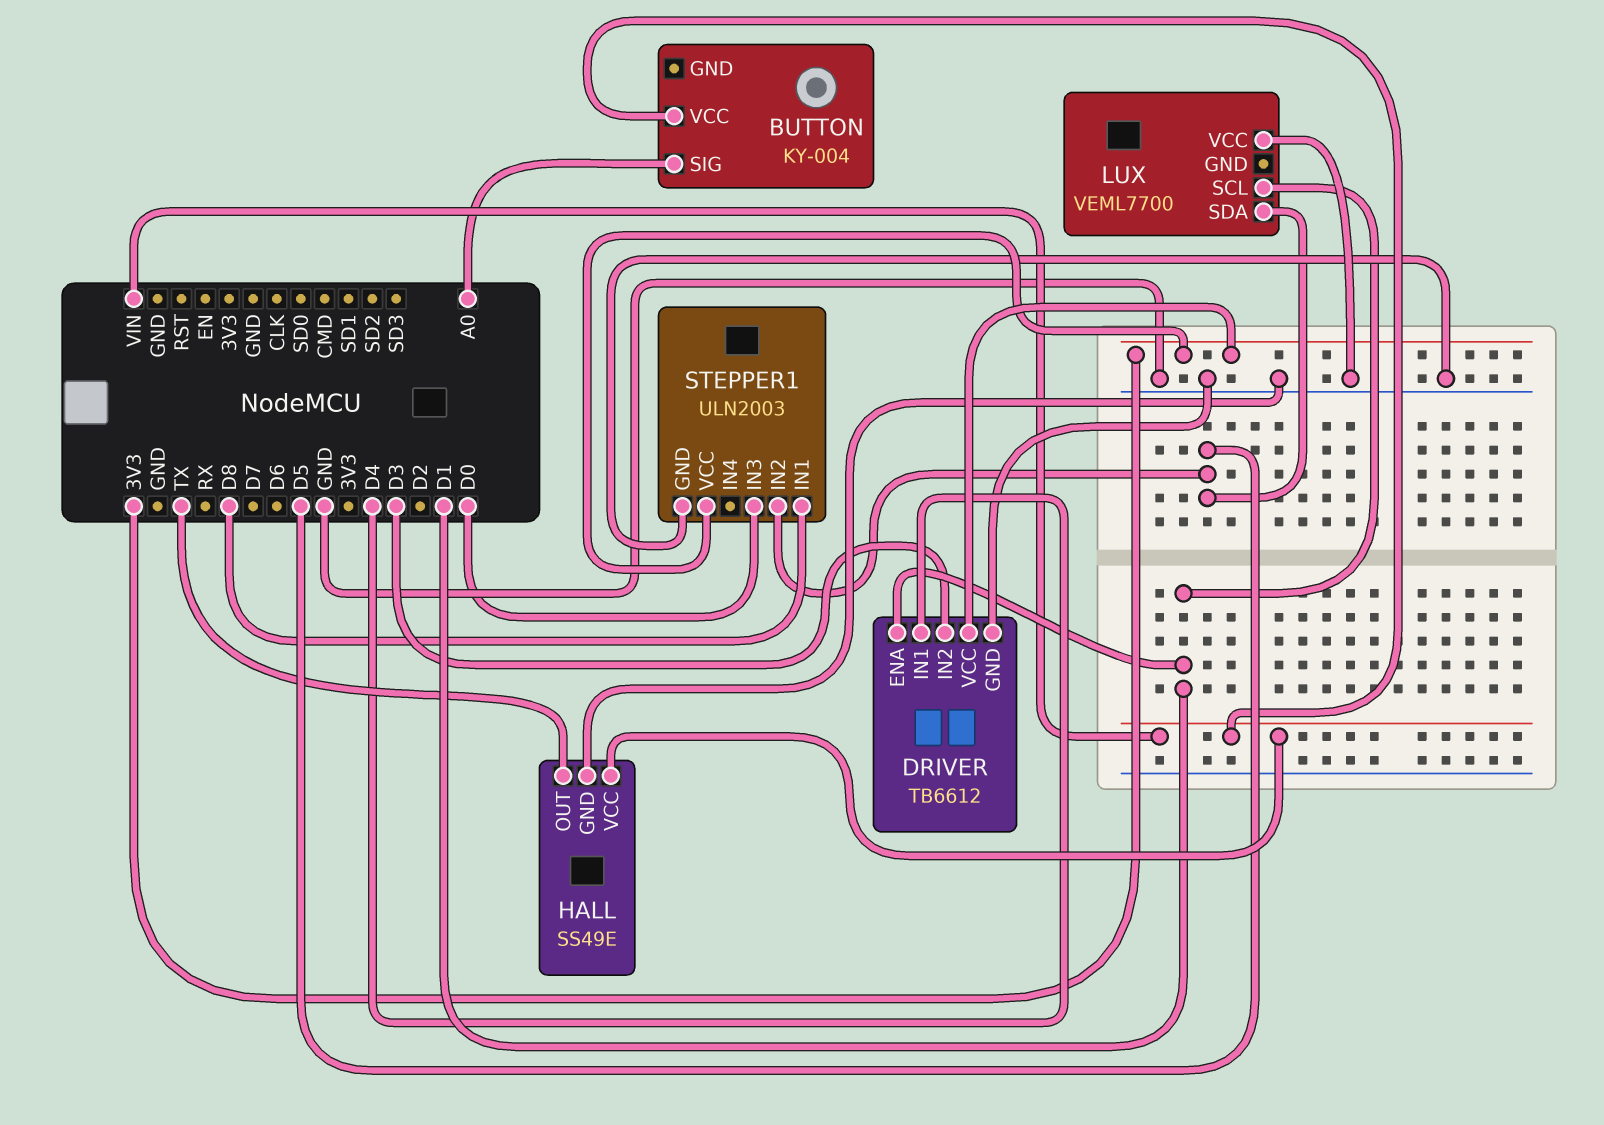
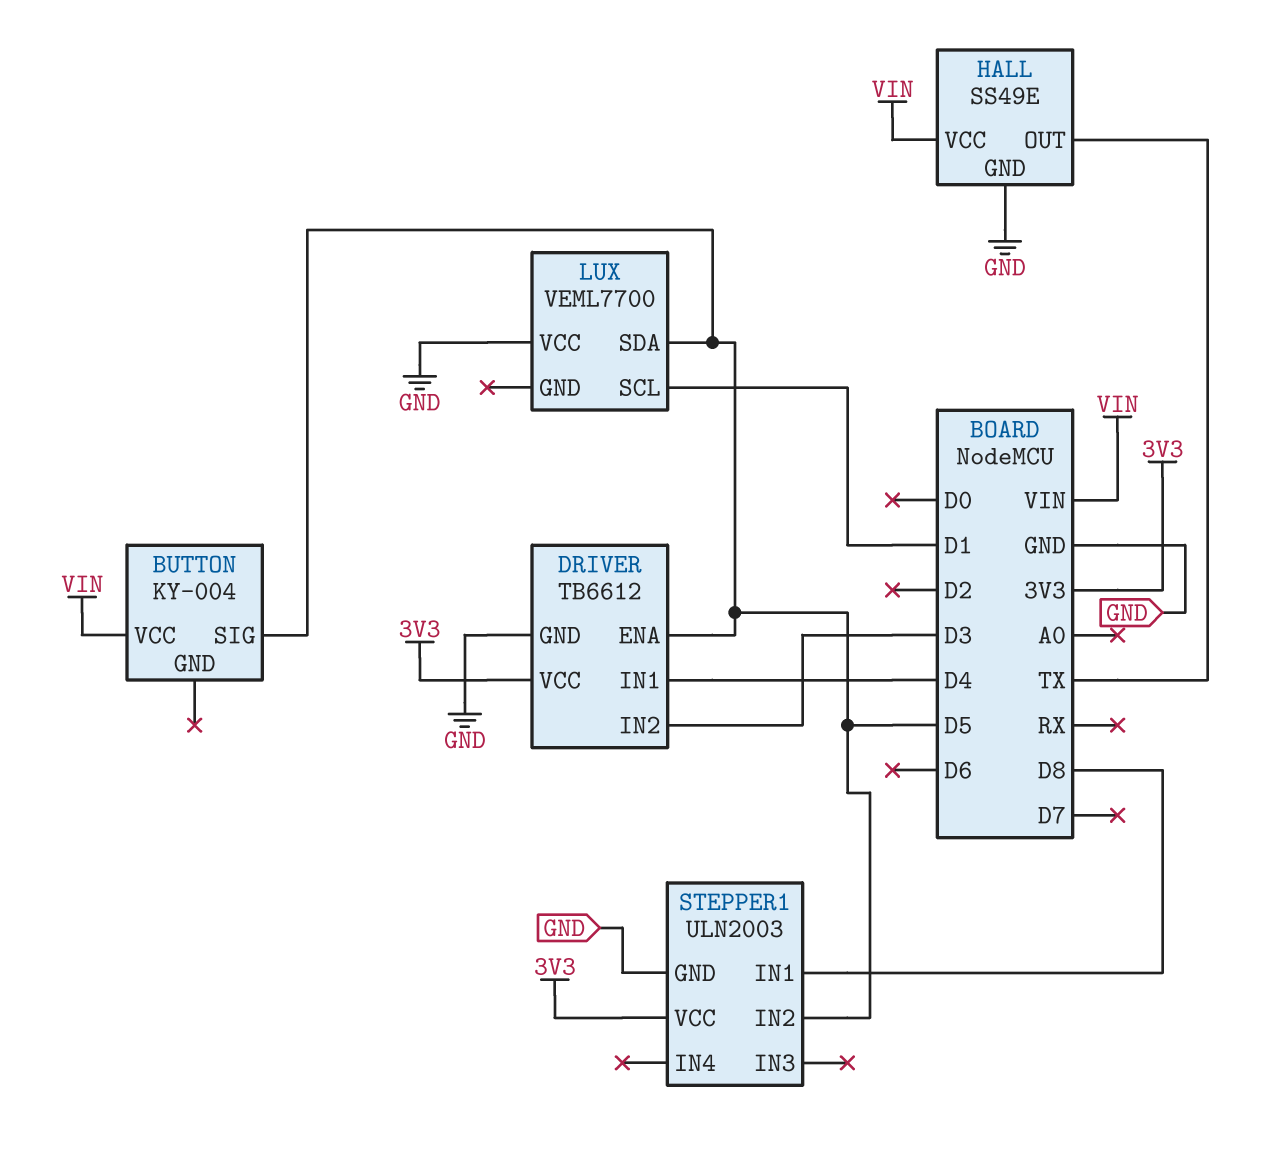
BUTTON pin SIG: A0 -> D5
DRIVER pin ENA: D1 -> D5
STEPPER1 pin IN3: D0 -> none

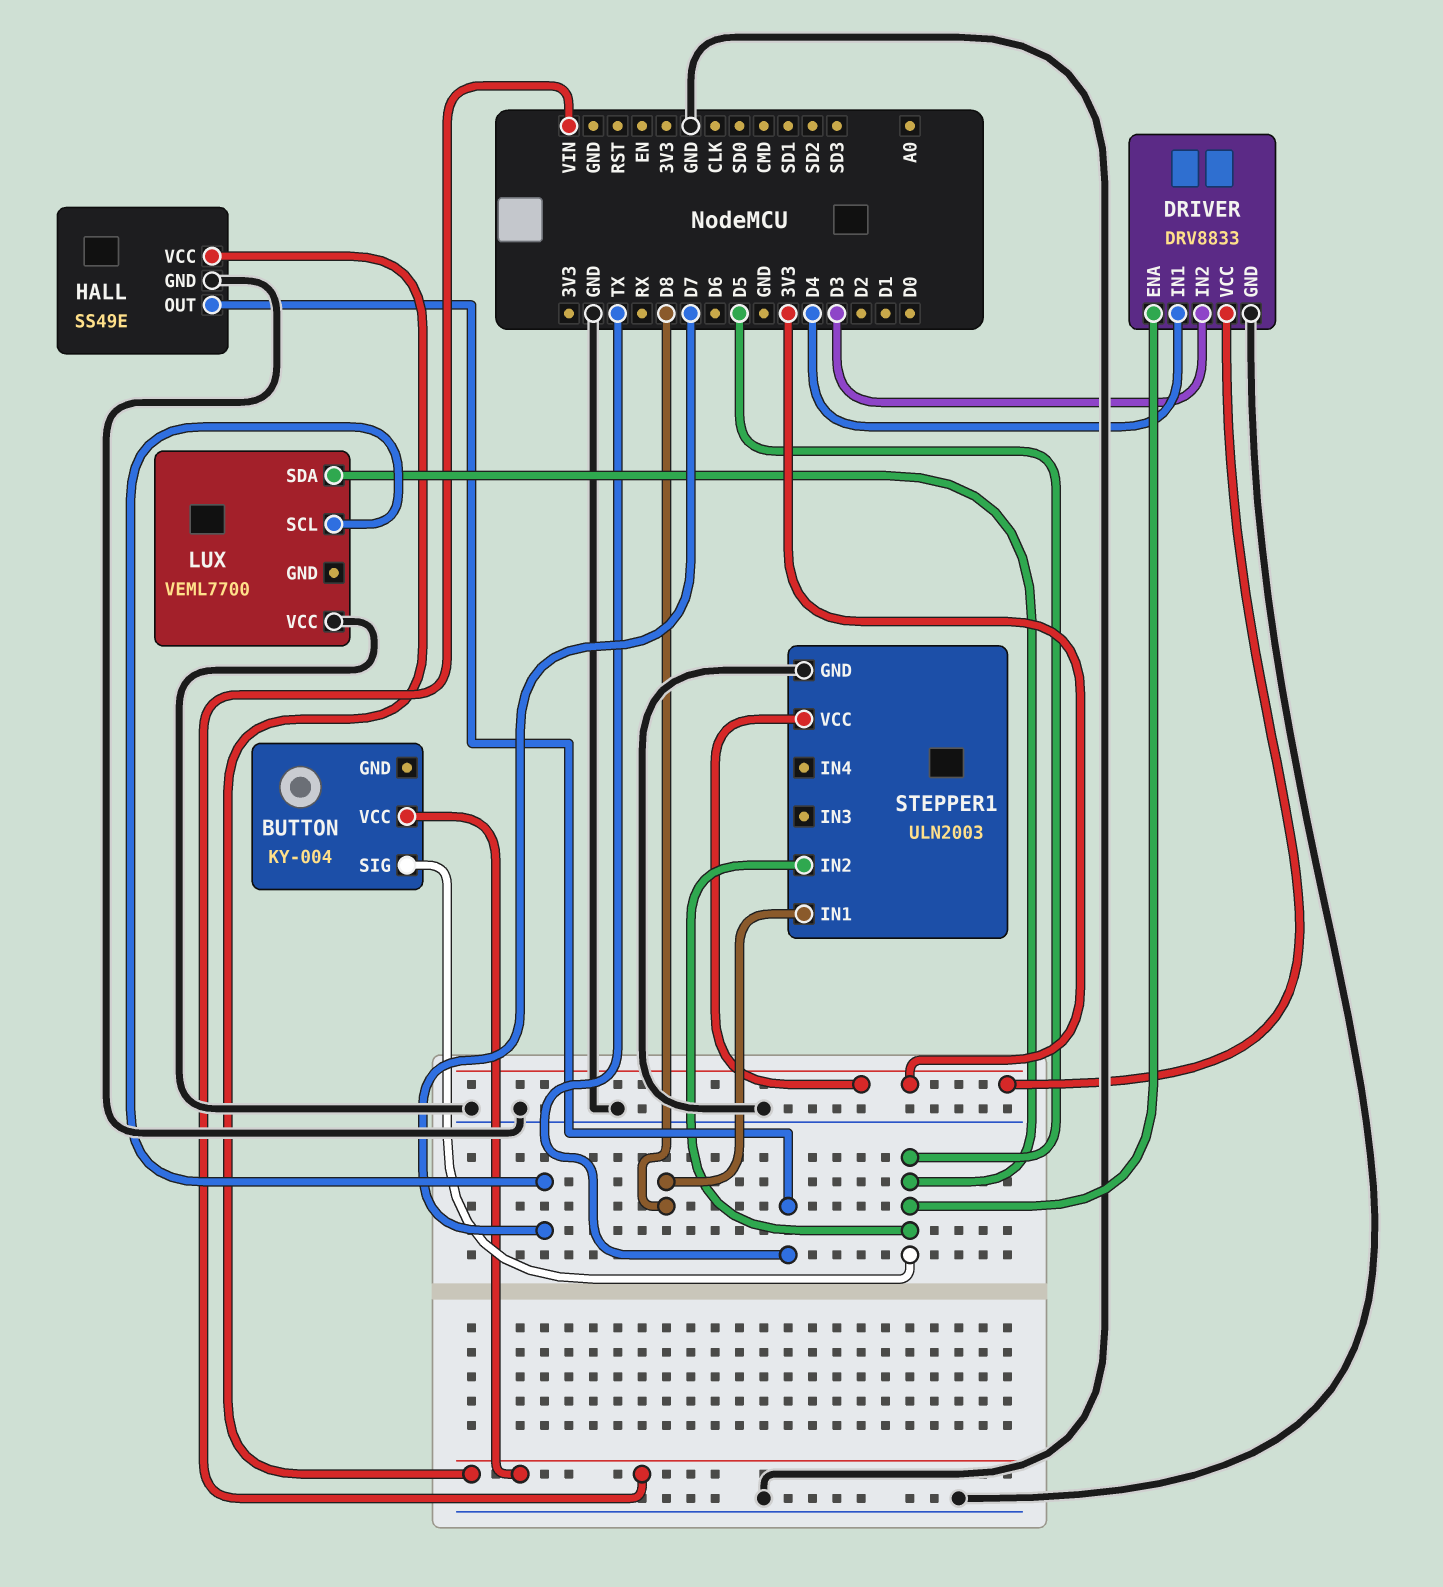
DRIVER: TB6612 -> DRV8833
LUX pin SCL: D1 -> D7

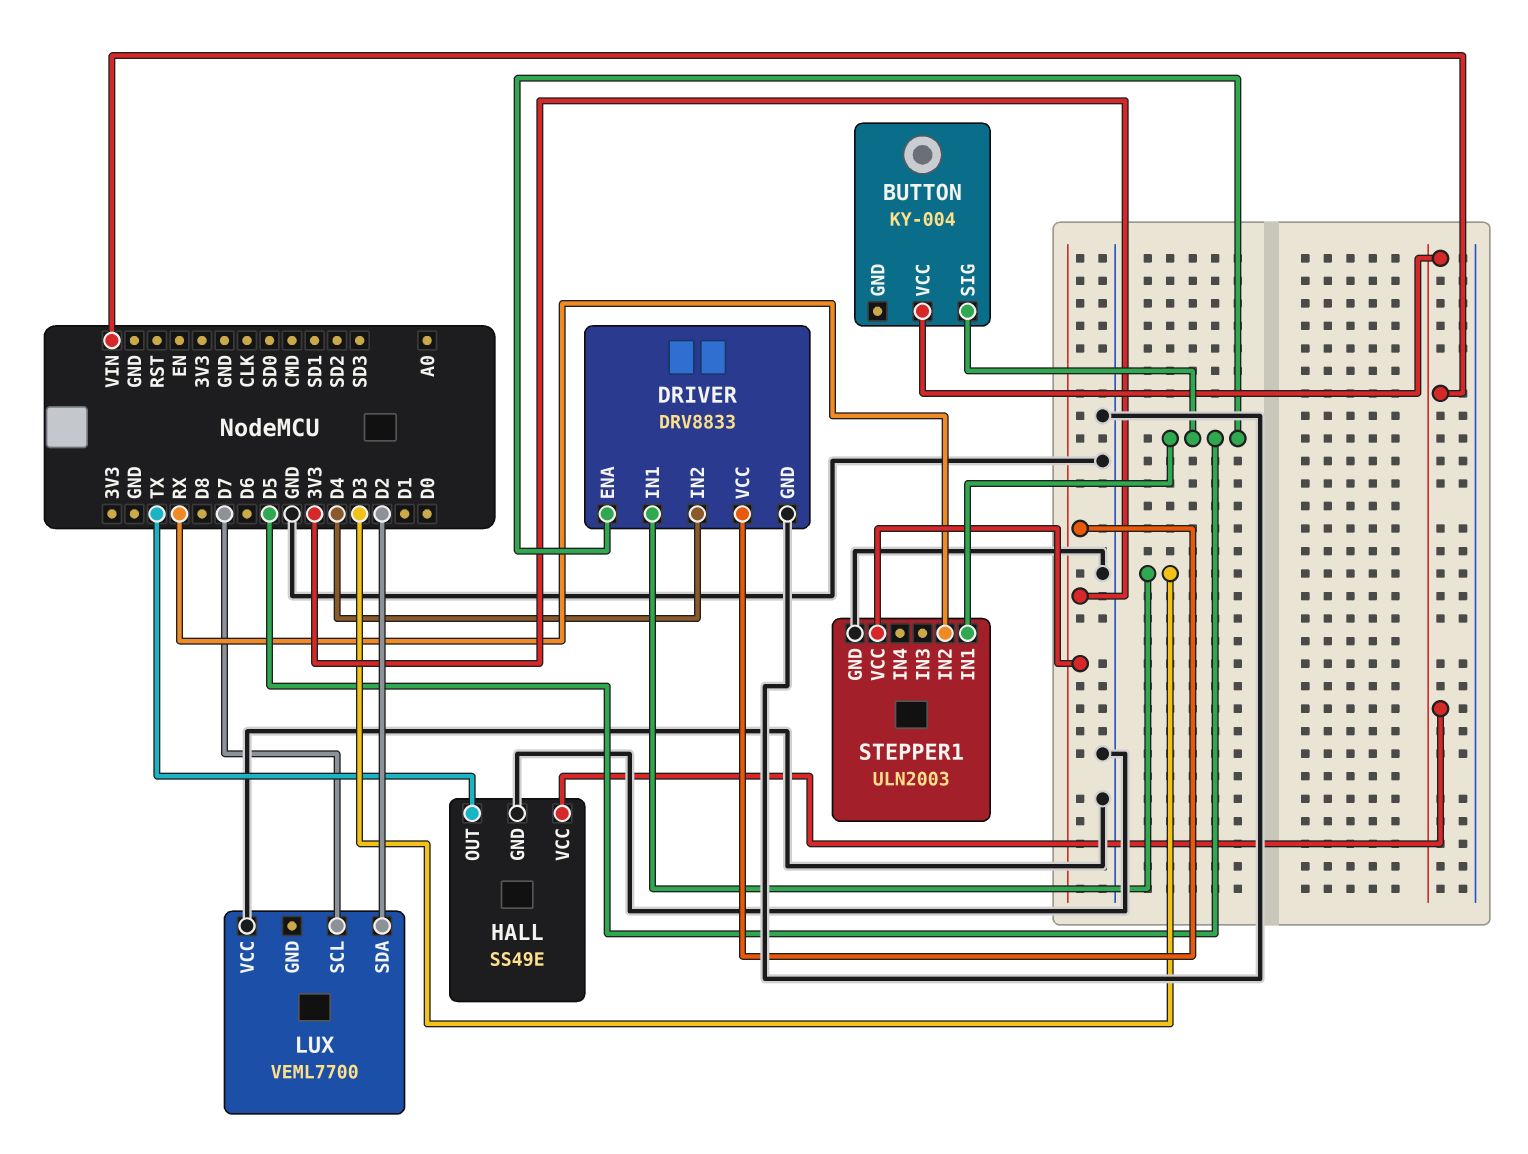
DRIVER pin IN1: D4 -> D3
DRIVER pin IN2: D3 -> D4
LUX pin SDA: D5 -> D2
STEPPER1 pin IN1: D8 -> D5
STEPPER1 pin IN2: D5 -> RX

